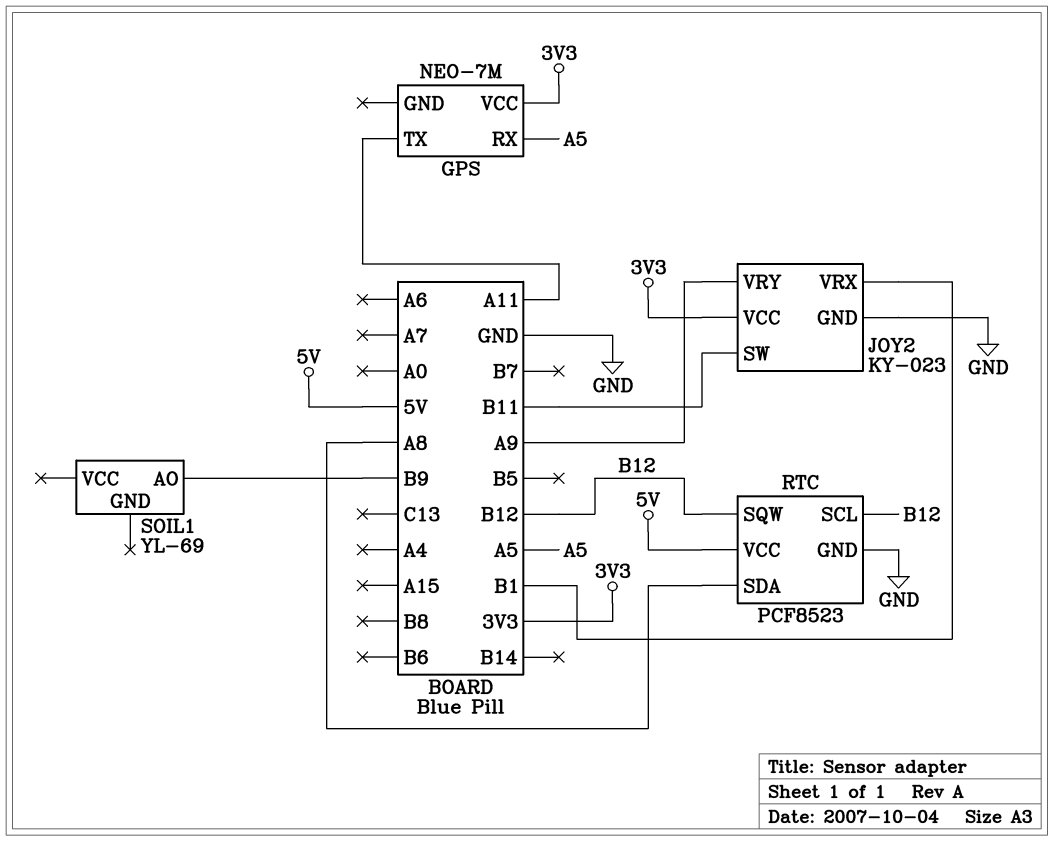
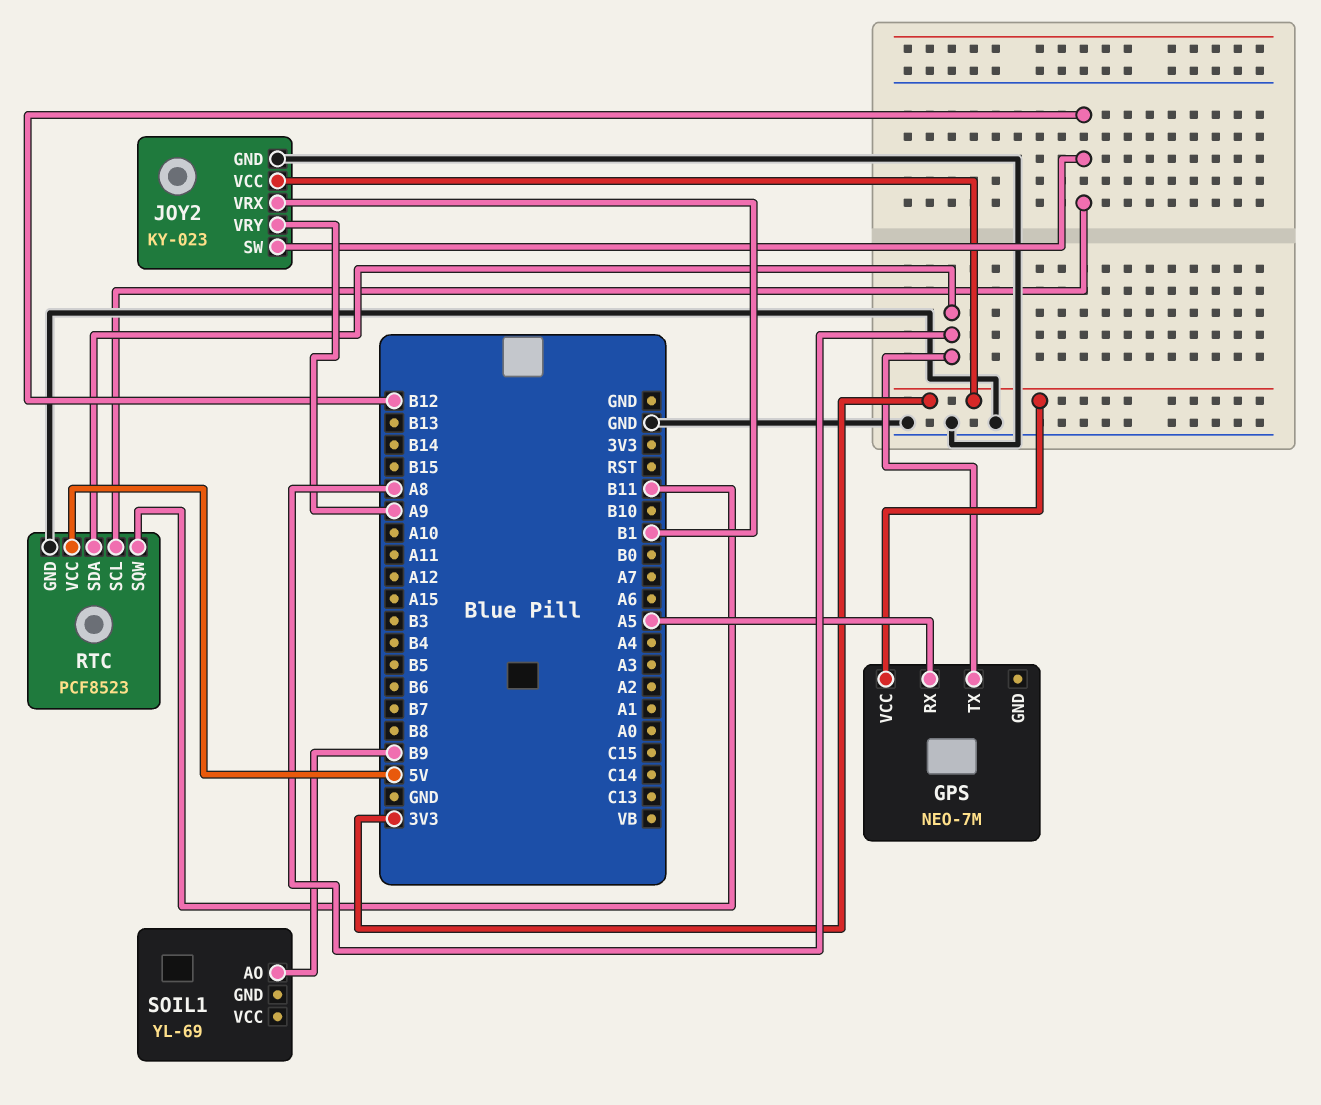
GPS pin TX: A11 -> A8
JOY2 pin SW: B11 -> B12
RTC pin SQW: B12 -> B11

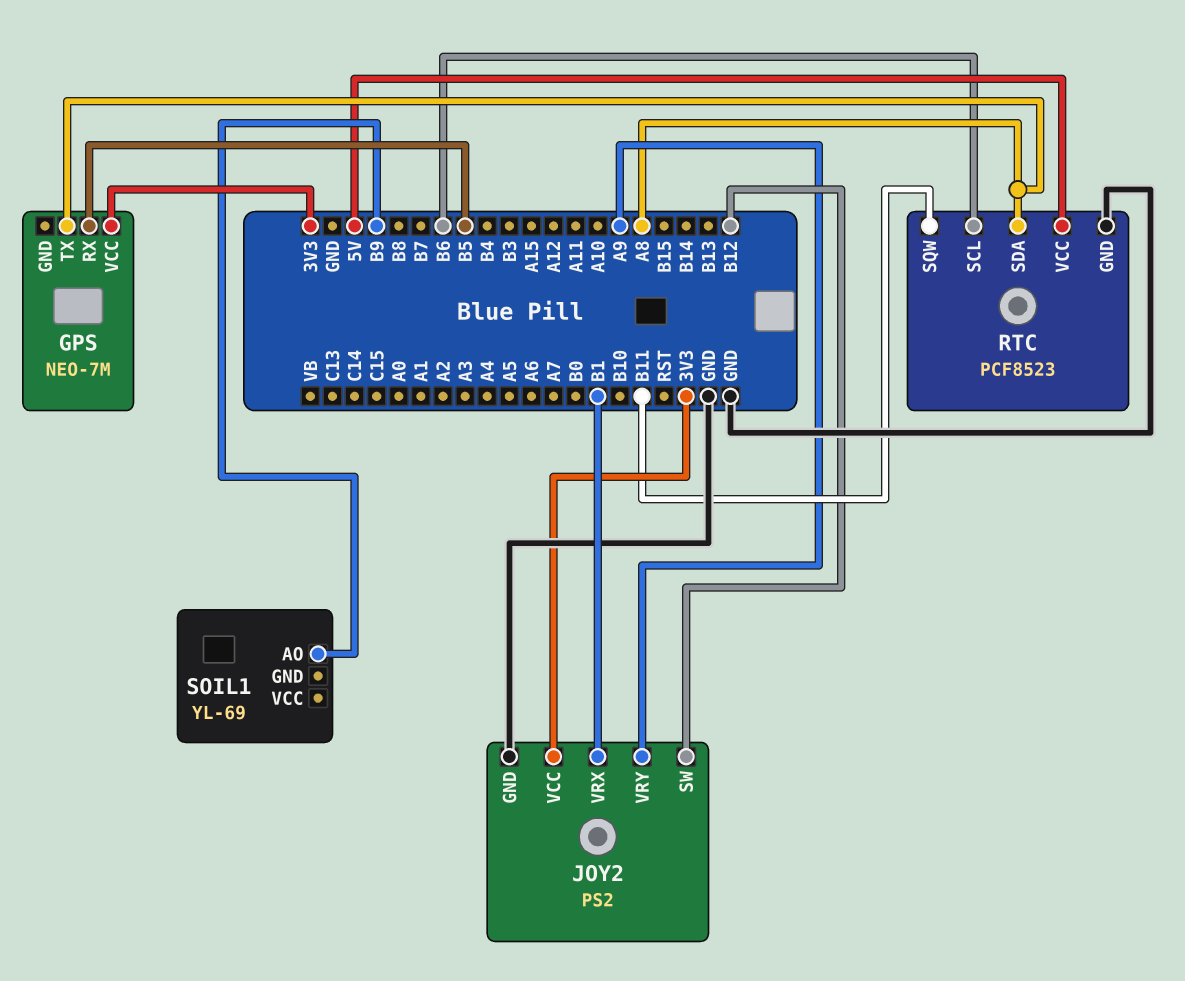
GPS pin RX: A5 -> B5
JOY2: KY-023 -> PS2
RTC pin SCL: B12 -> B6

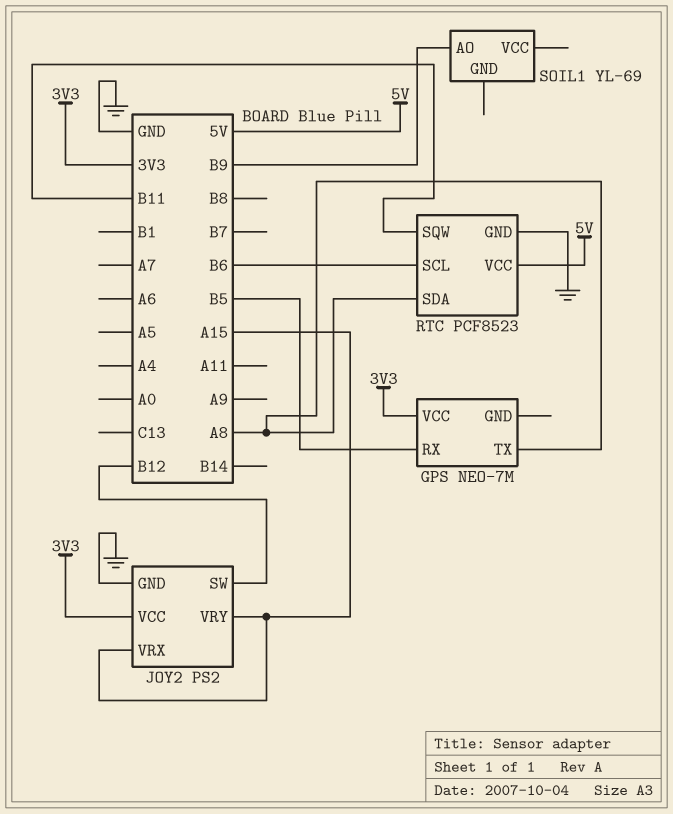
JOY2 pin VRX: B1 -> A15
JOY2 pin VRY: A9 -> A15

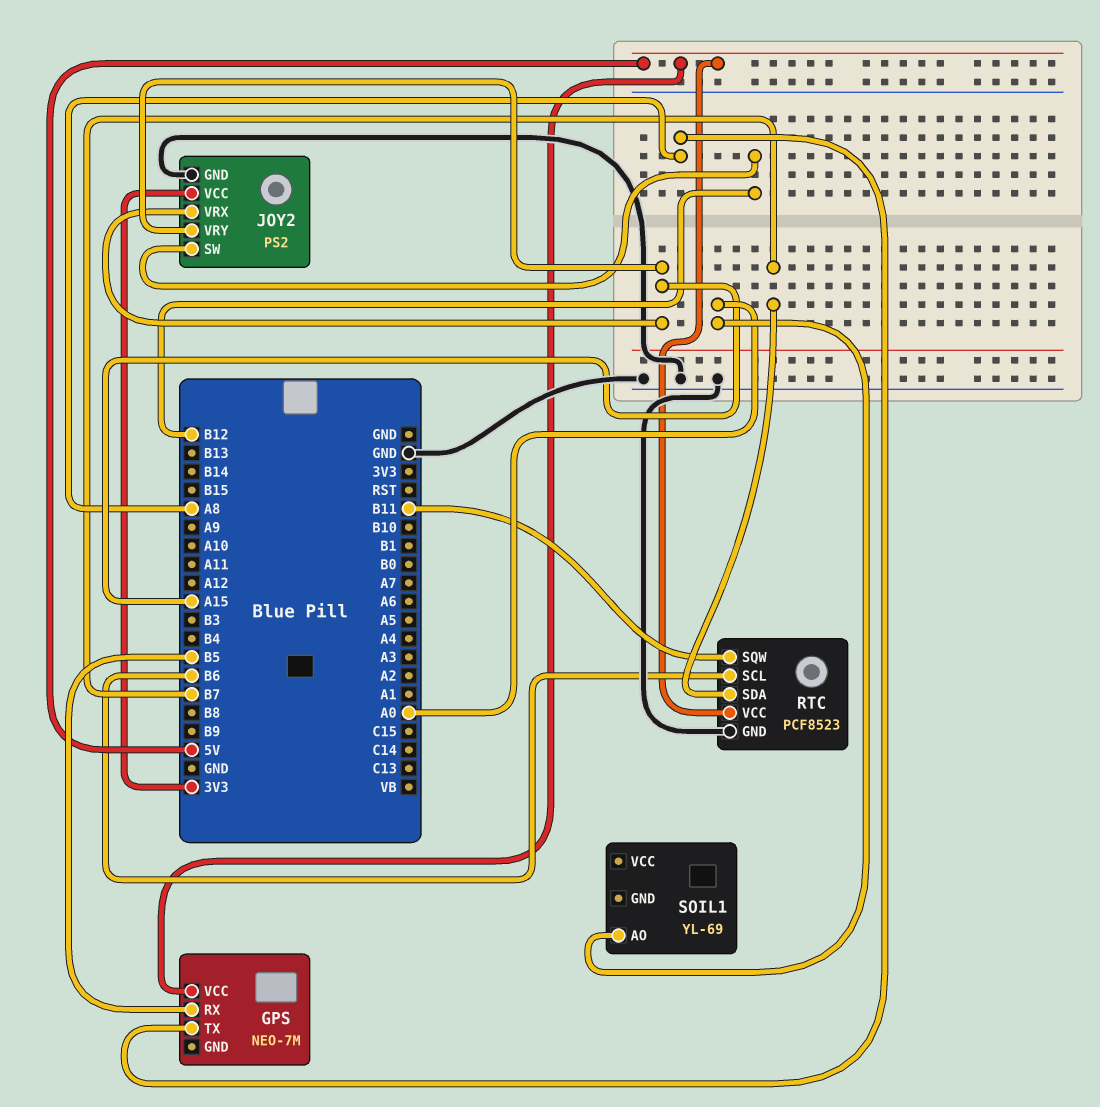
GPS pin VCC: 3V3 -> 5V
RTC pin SDA: A8 -> B7
SOIL1 pin AO: B9 -> A0

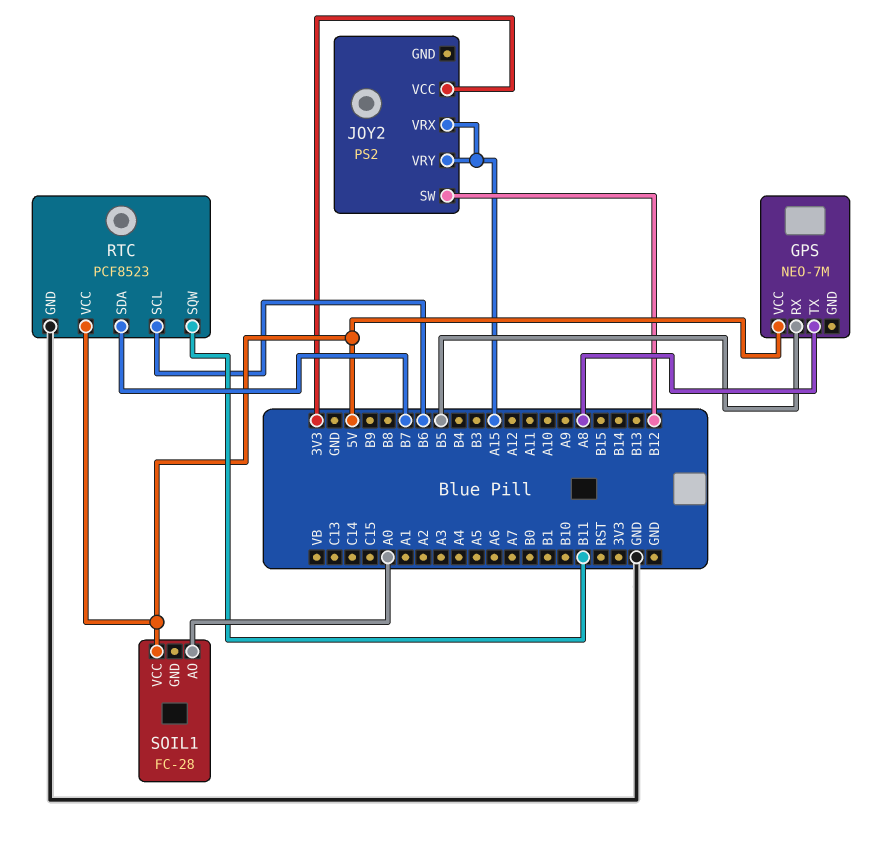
JOY2 pin GND: GND -> none
SOIL1: YL-69 -> FC-28
SOIL1 pin VCC: none -> 5V

